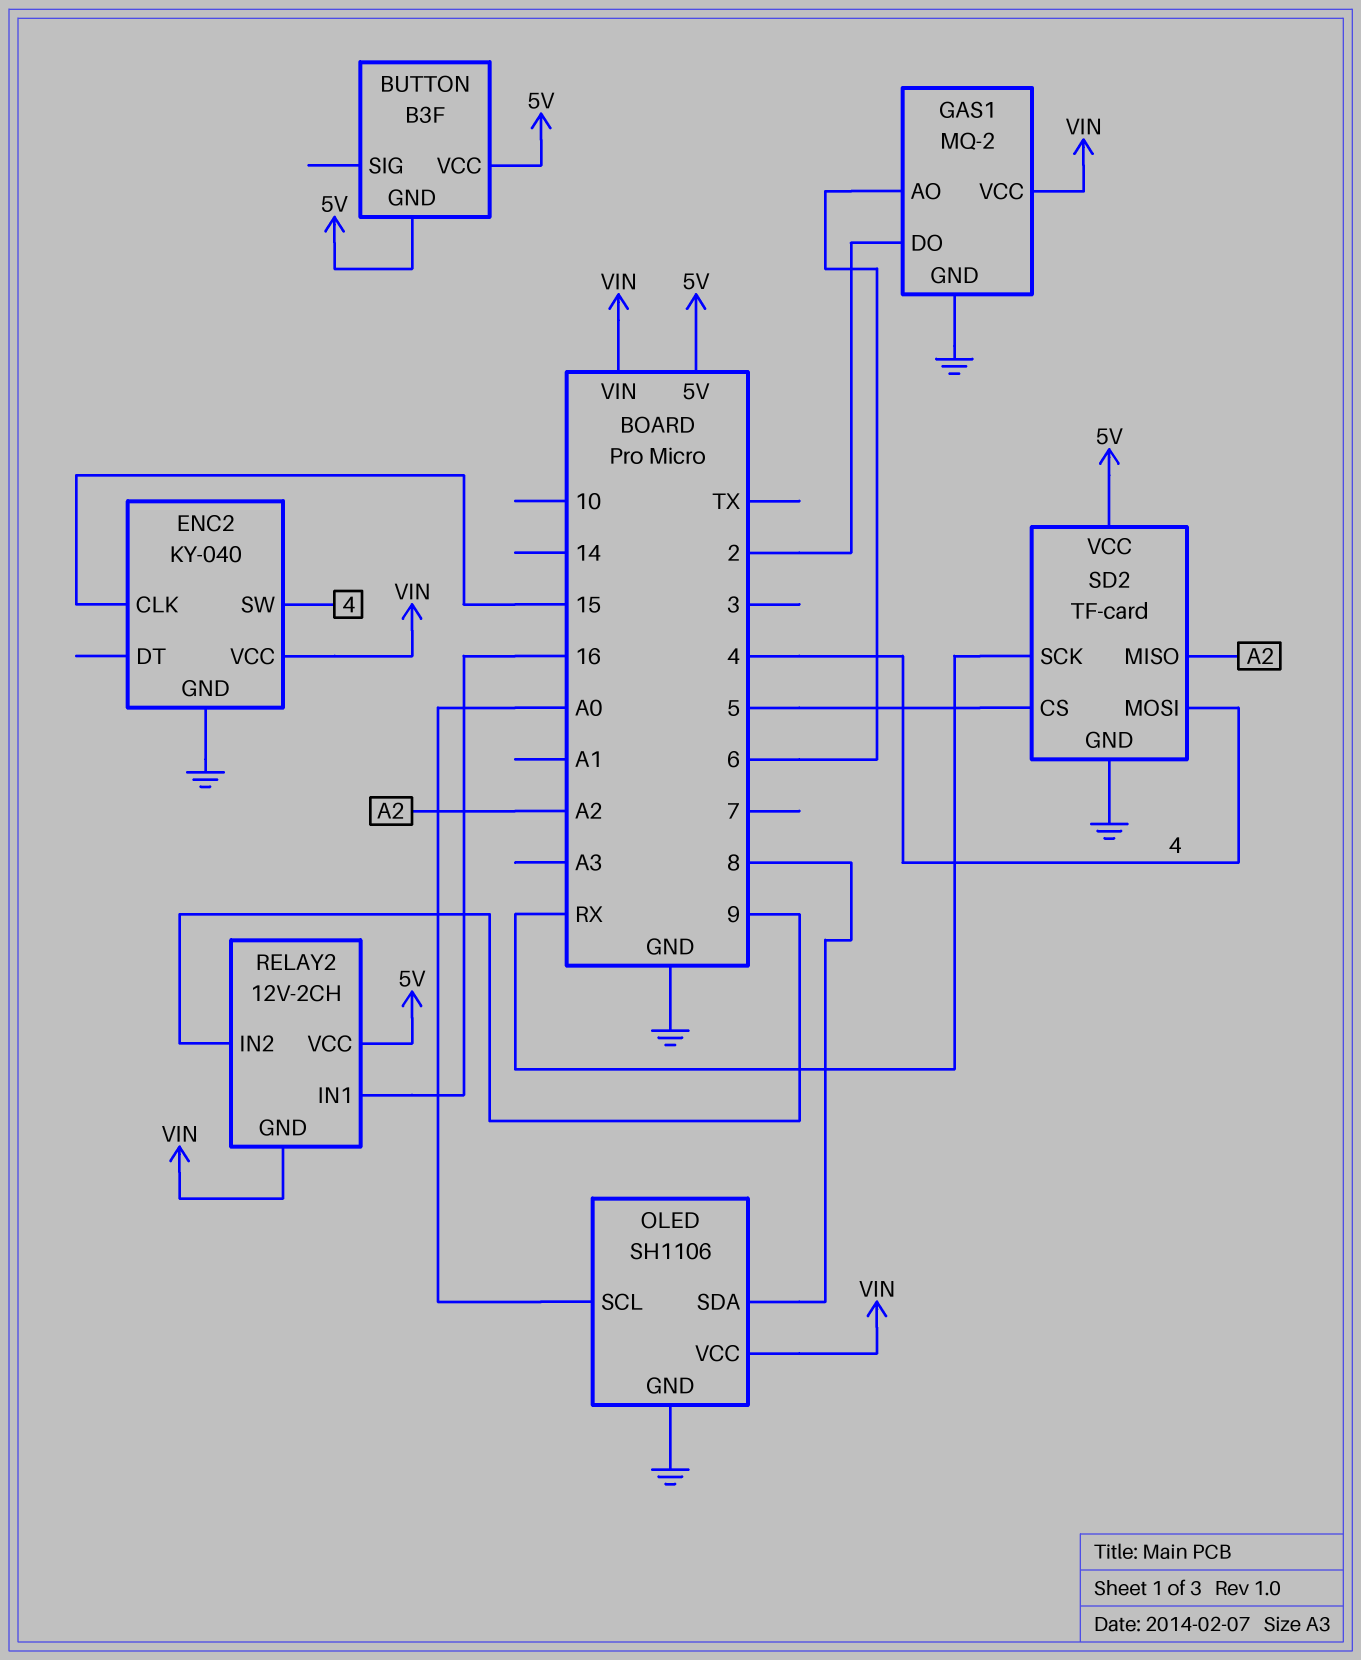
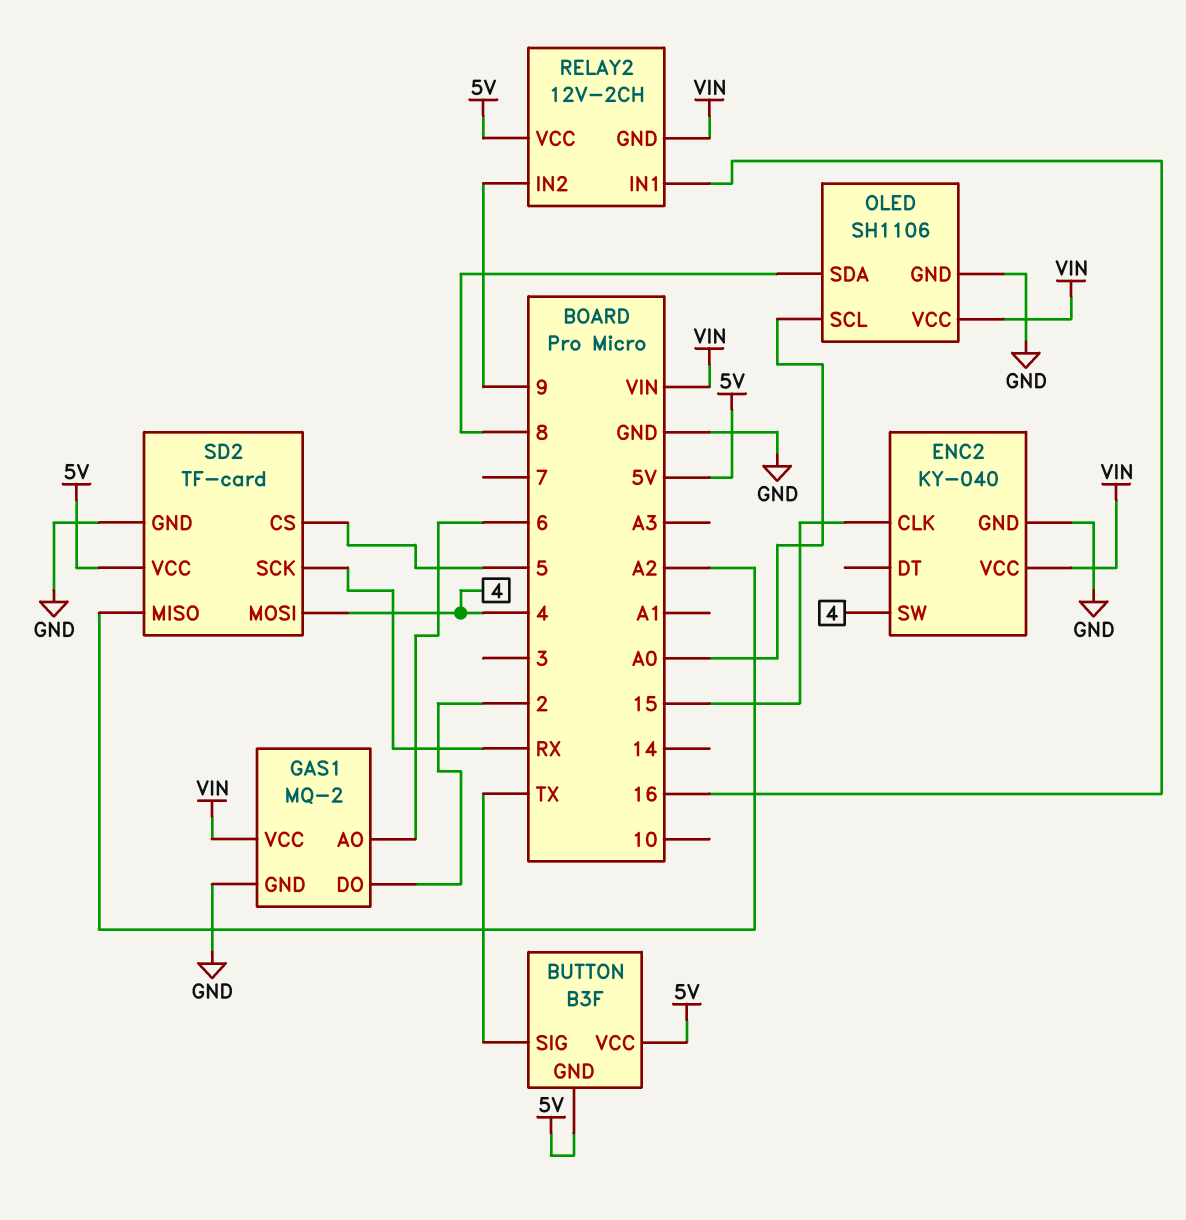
BUTTON pin SIG: none -> TX

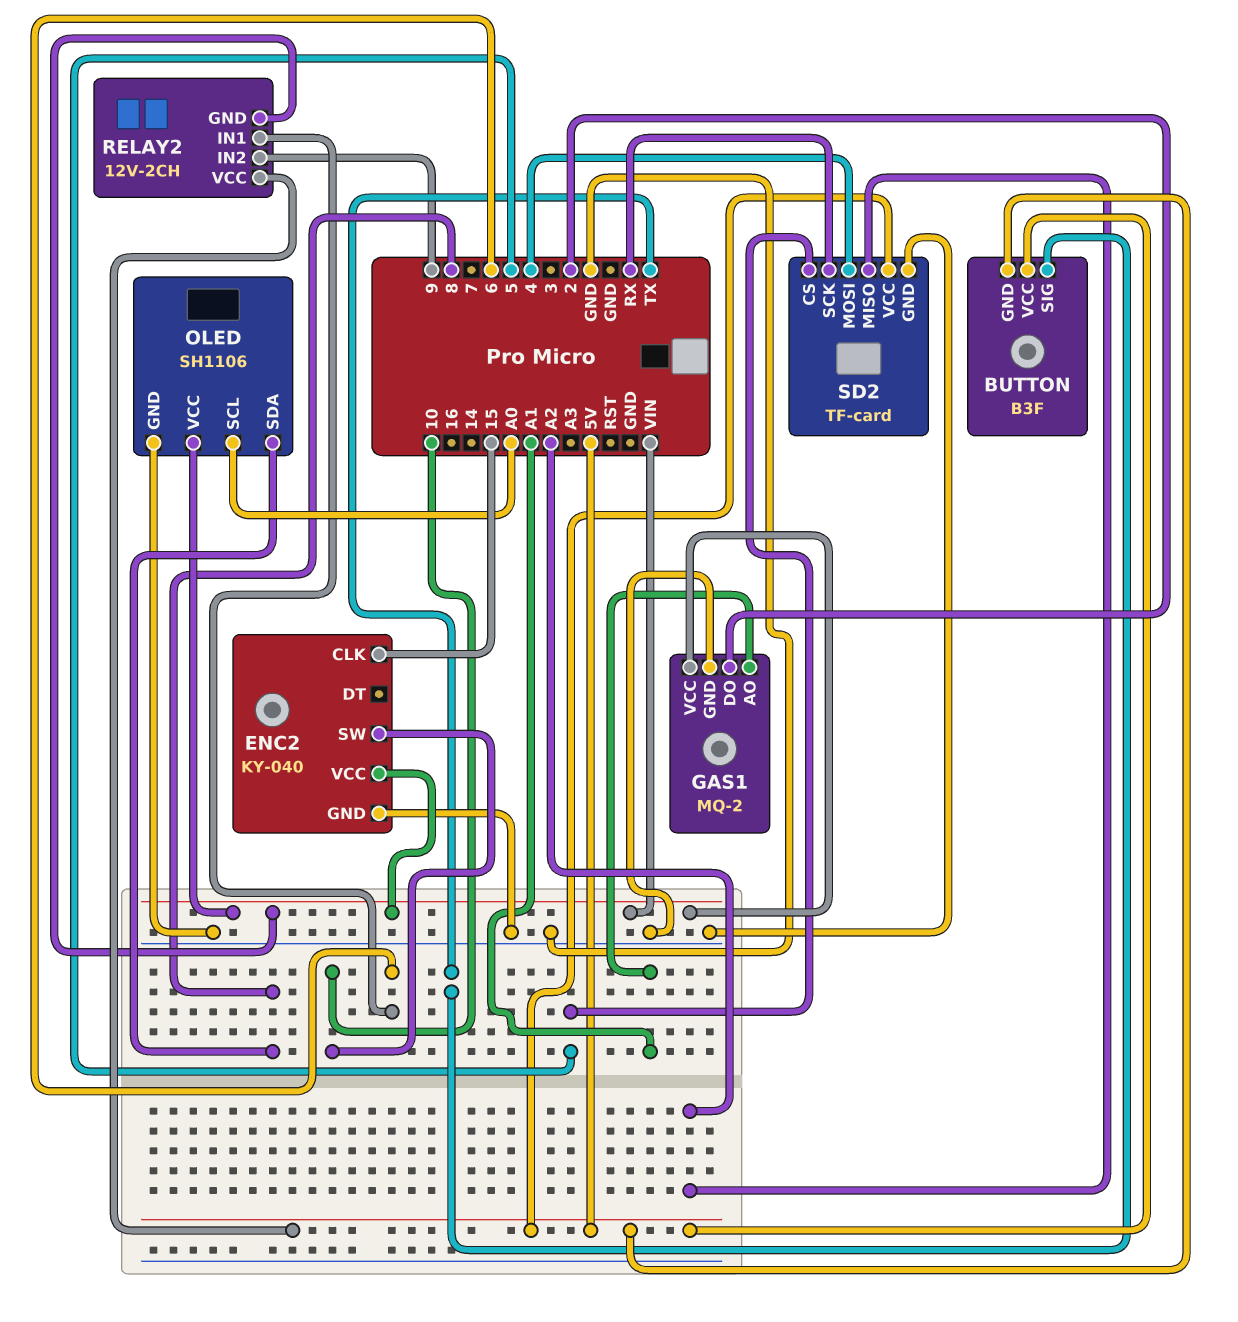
ENC2 pin SW: 4 -> 10
GAS1 pin AO: 6 -> A1
RELAY2 pin IN1: 16 -> 6

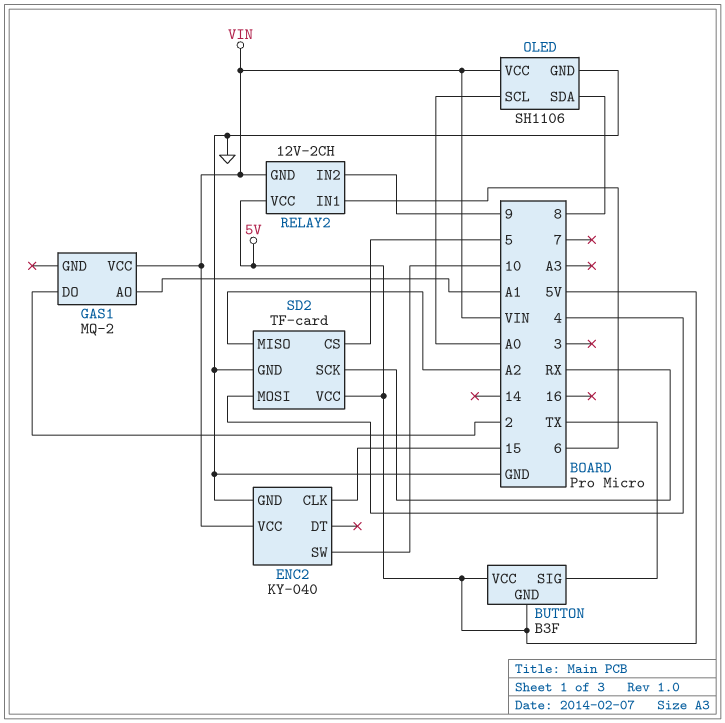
GAS1 pin GND: GND -> none

